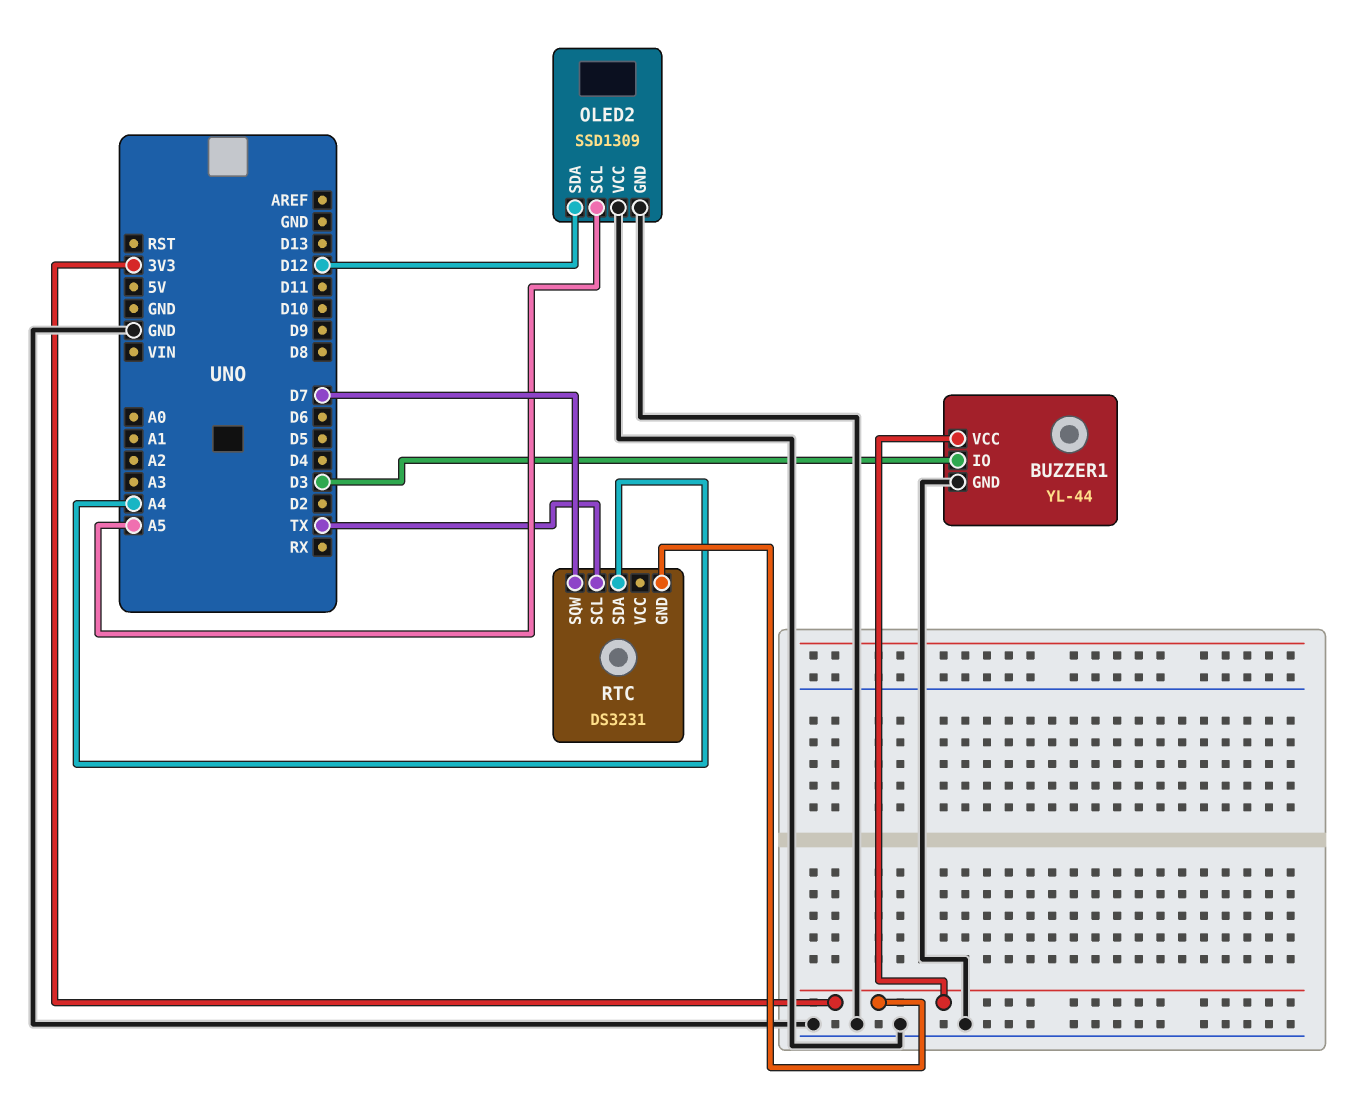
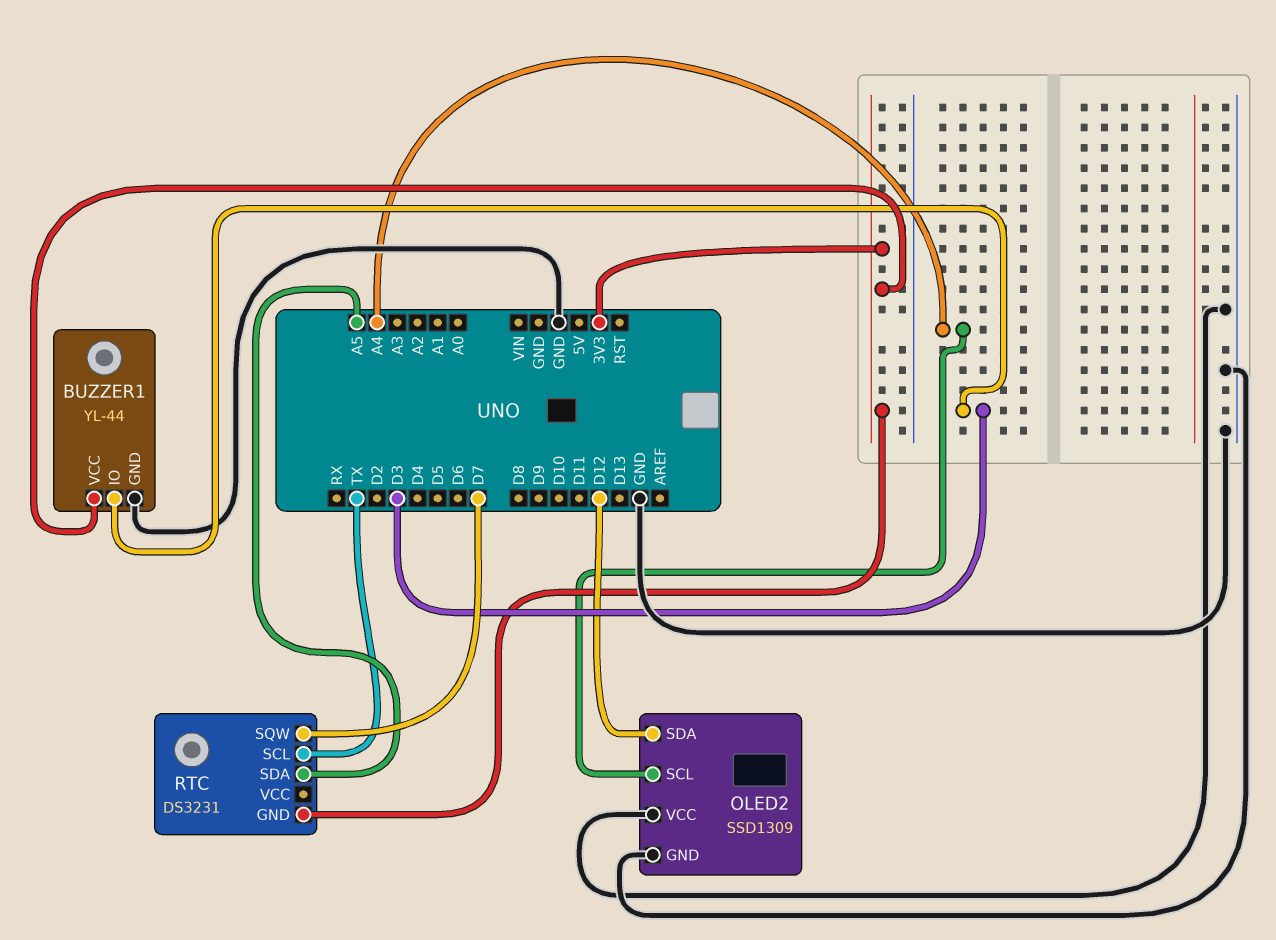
OLED2 pin SCL: A5 -> A4
RTC pin SDA: A4 -> A5

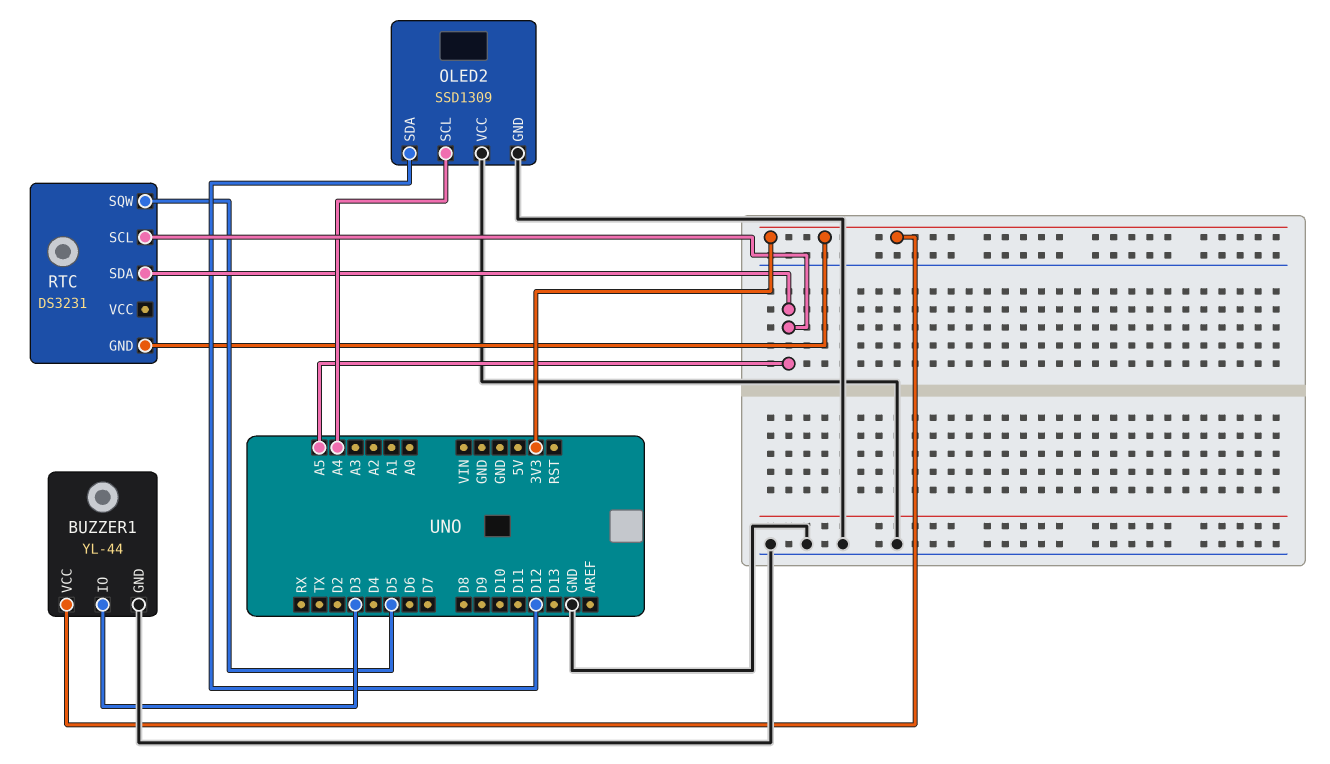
RTC pin SCL: TX -> A5
RTC pin SQW: D7 -> D5

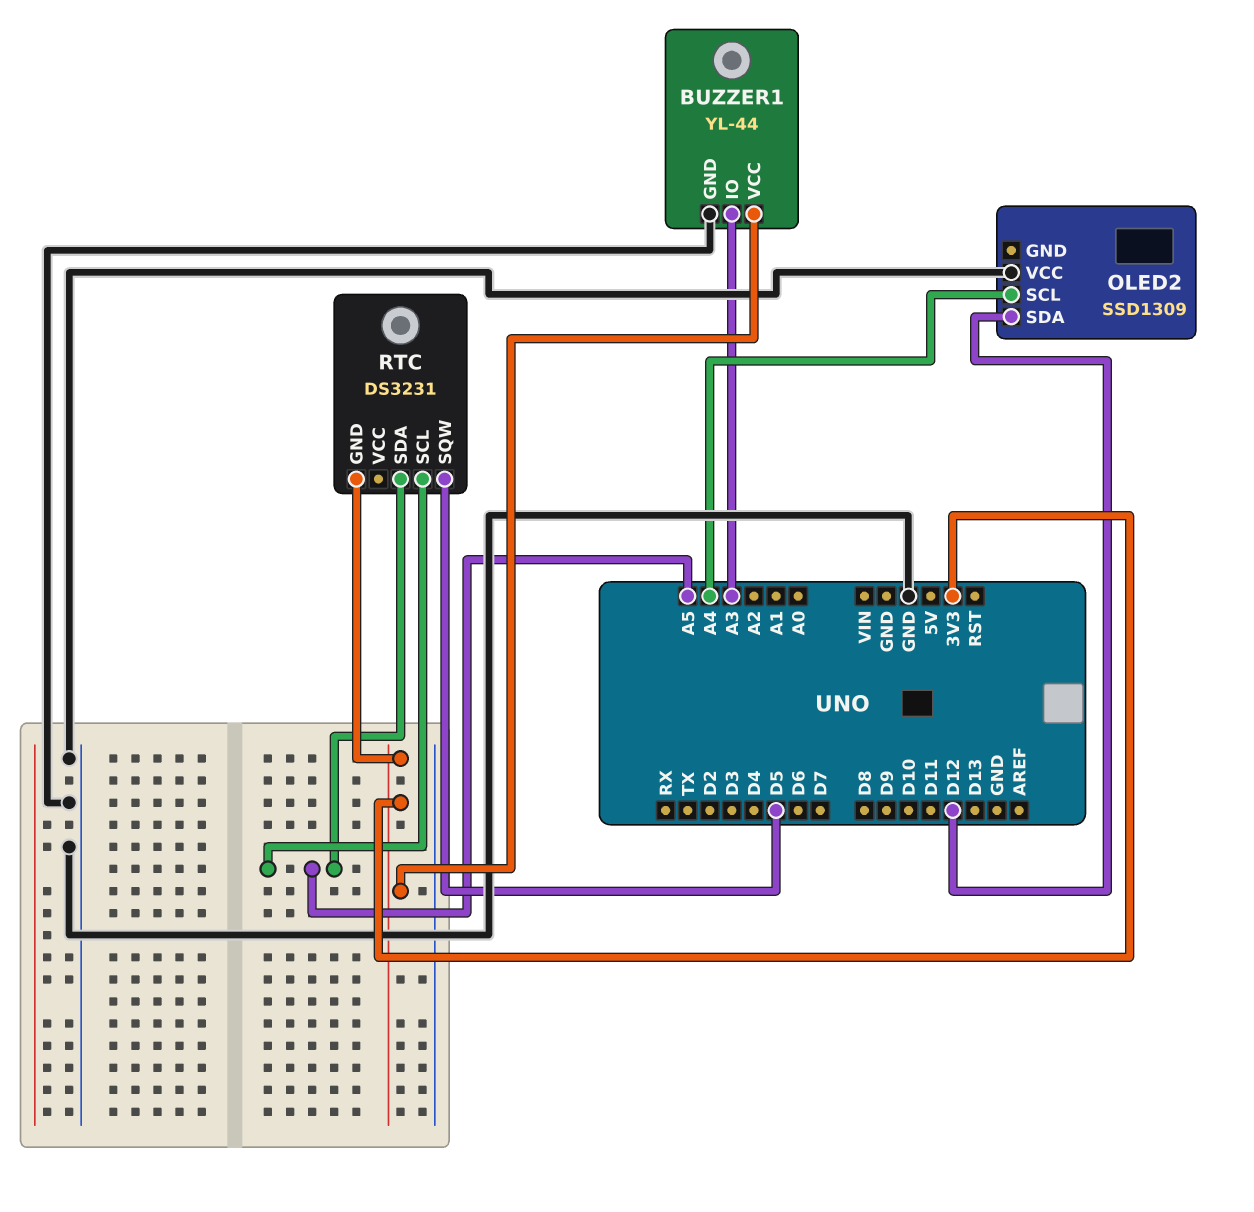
BUZZER1 pin IO: D3 -> A3
OLED2 pin GND: GND -> none

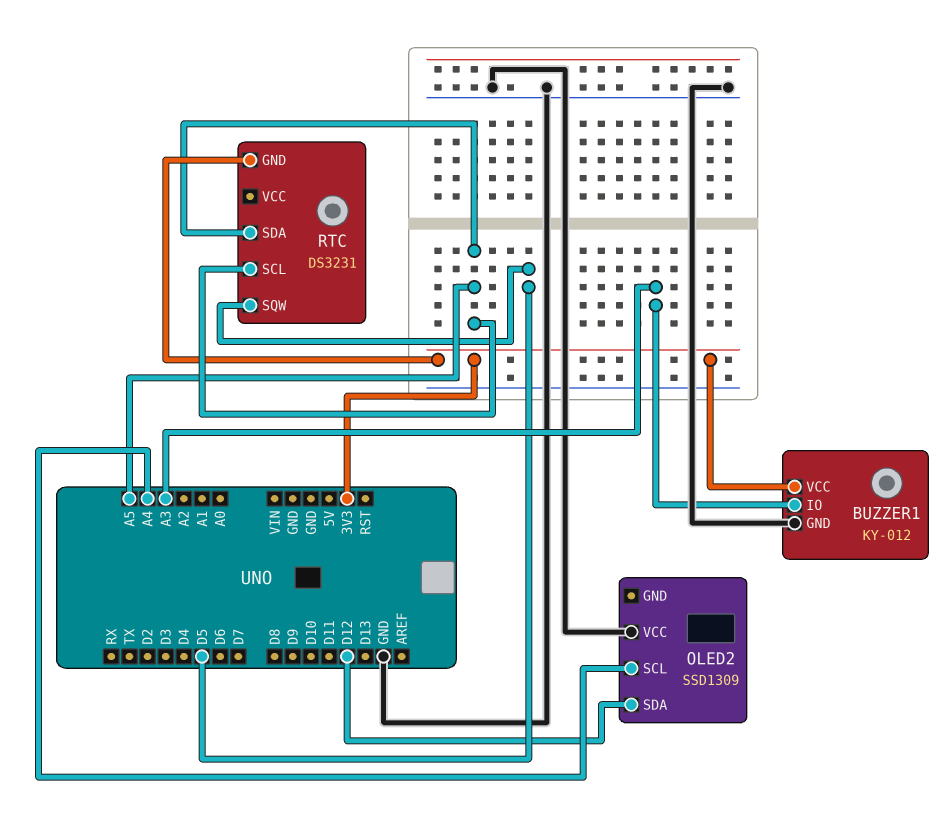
BUZZER1: YL-44 -> KY-012

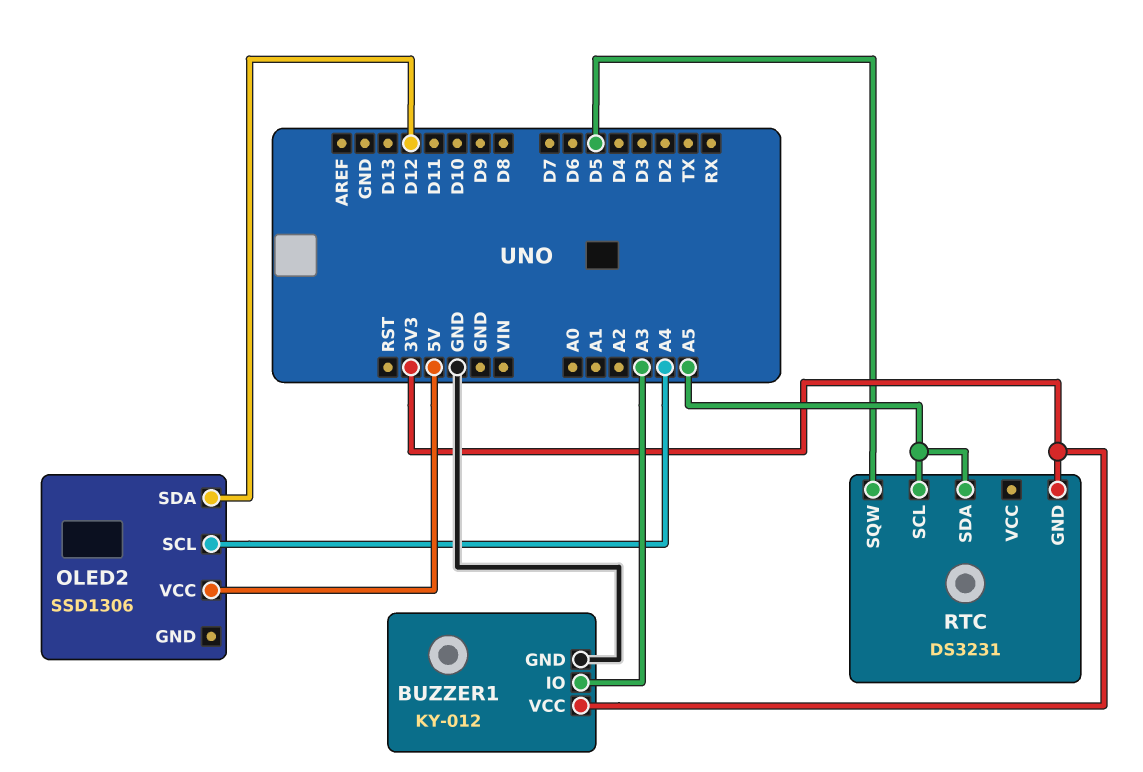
OLED2: SSD1309 -> SSD1306
OLED2 pin VCC: GND -> 5V

